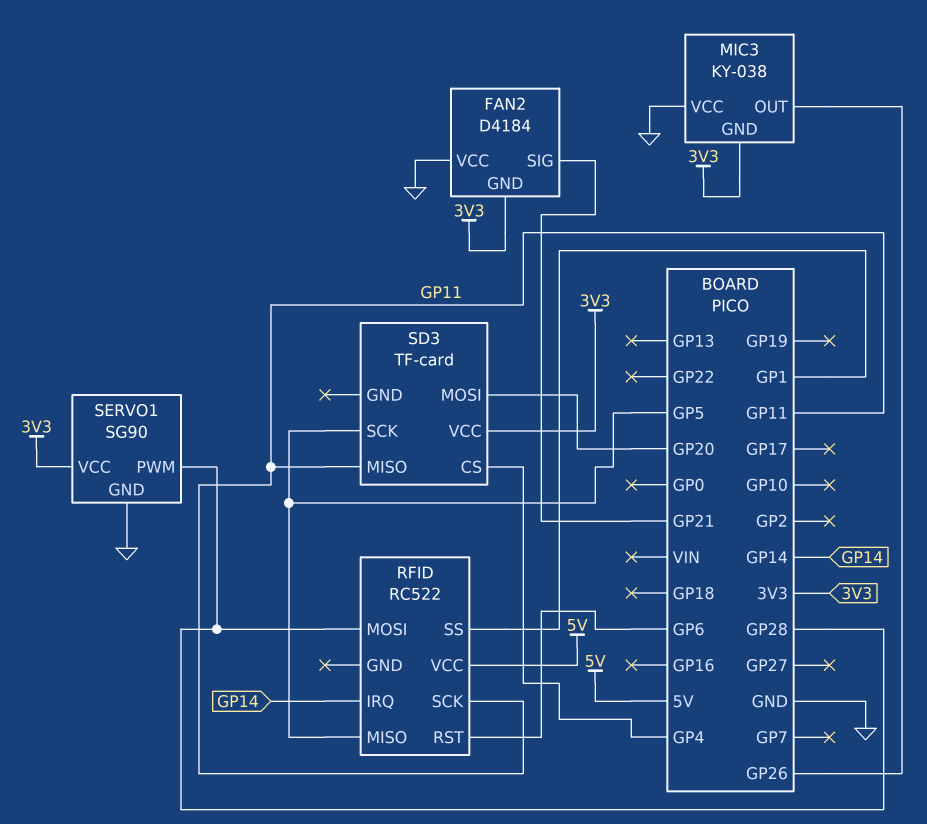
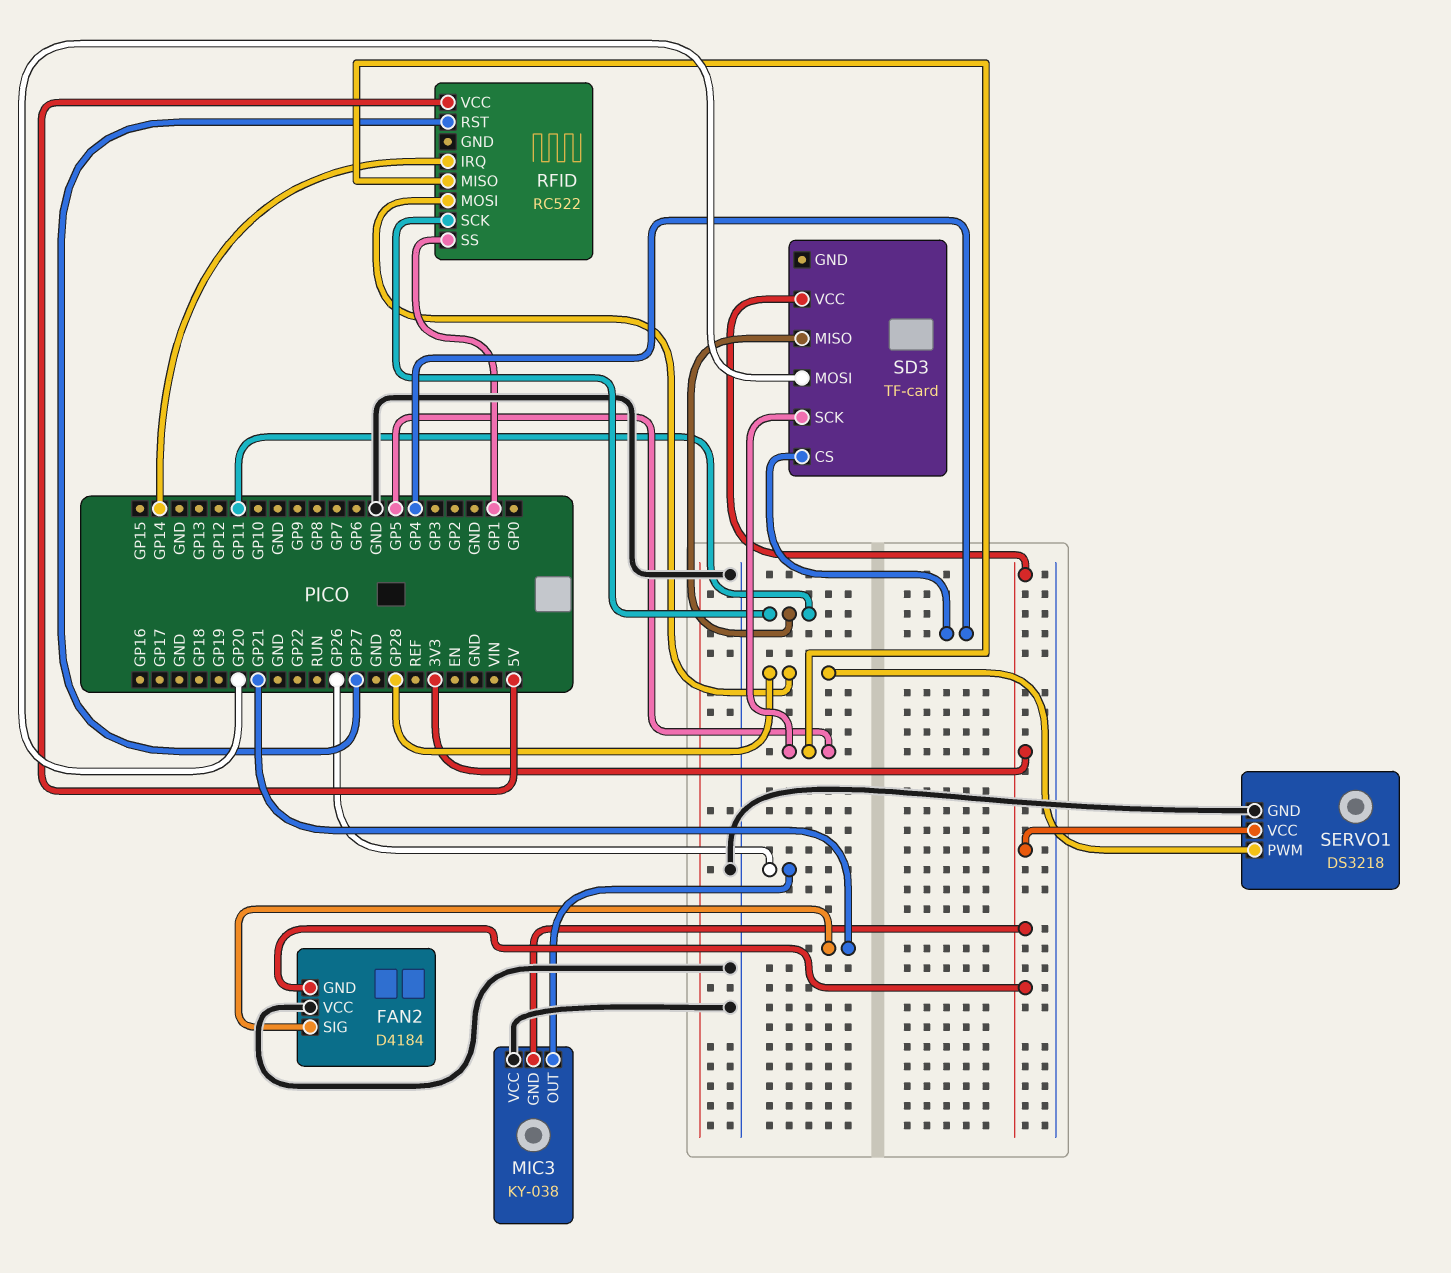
RFID pin RST: GP6 -> GP27
SERVO1: SG90 -> DS3218

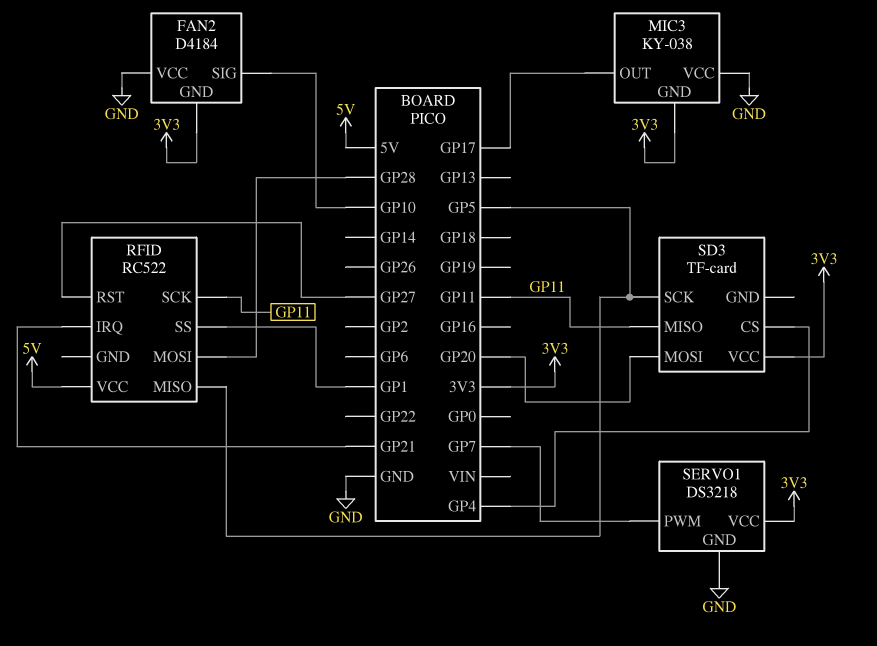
FAN2 pin SIG: GP21 -> GP10
MIC3 pin OUT: GP26 -> GP17
RFID pin IRQ: GP14 -> GP21
SERVO1 pin PWM: GP28 -> GP7

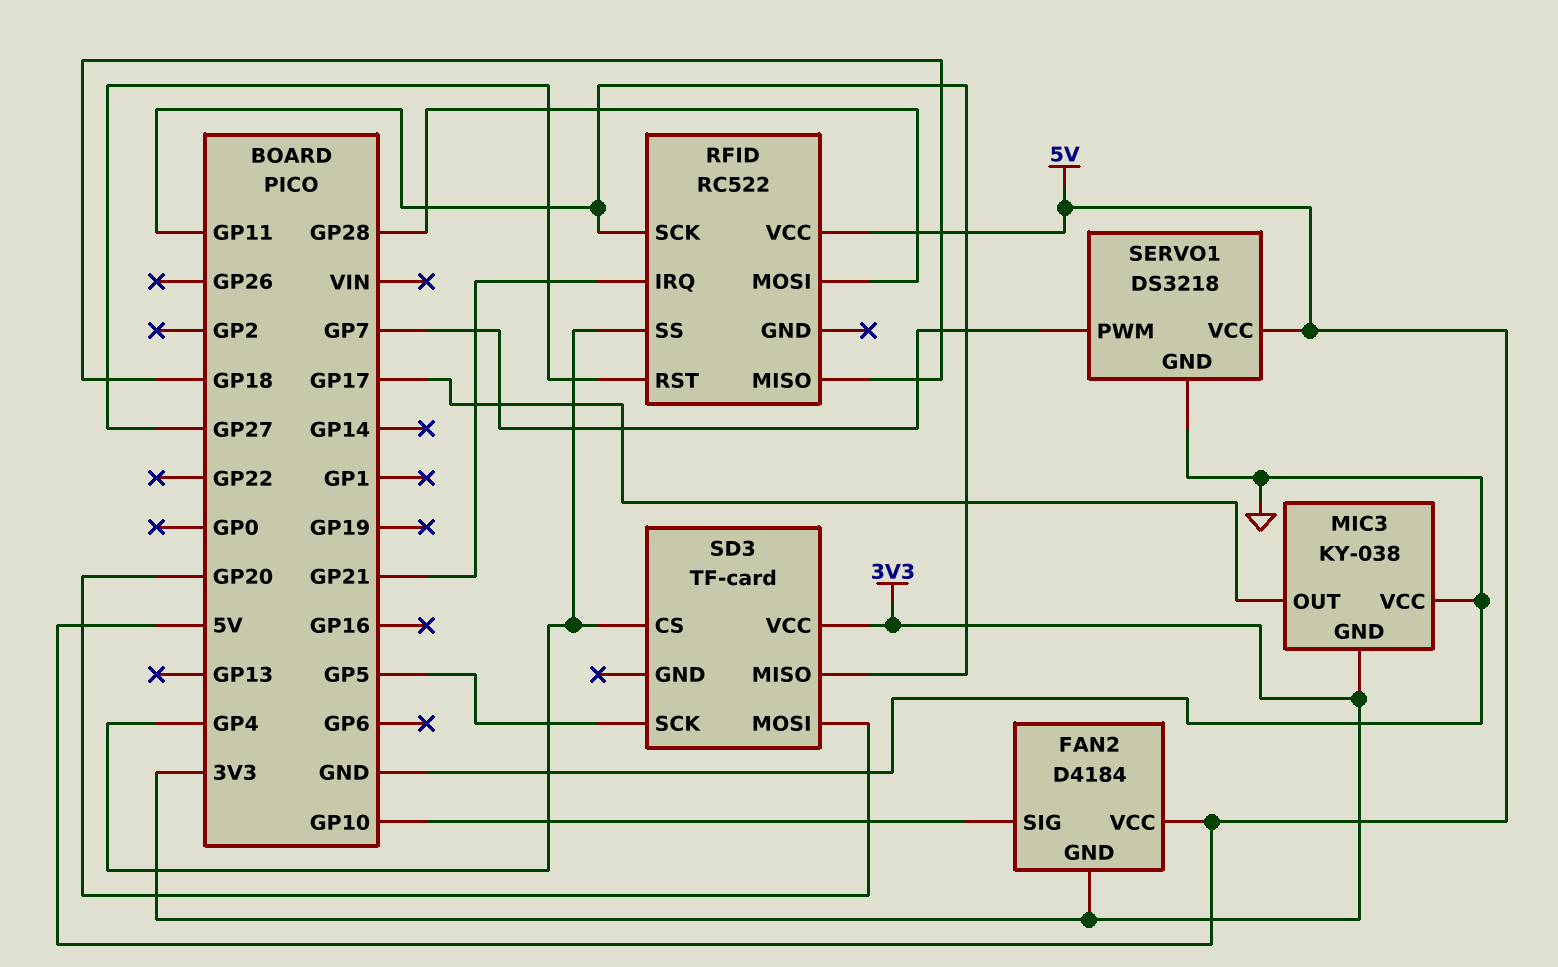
FAN2 pin VCC: GND -> 5V
RFID pin MISO: GP5 -> GP18
RFID pin SS: GP1 -> GP4
SERVO1 pin VCC: 3V3 -> 5V

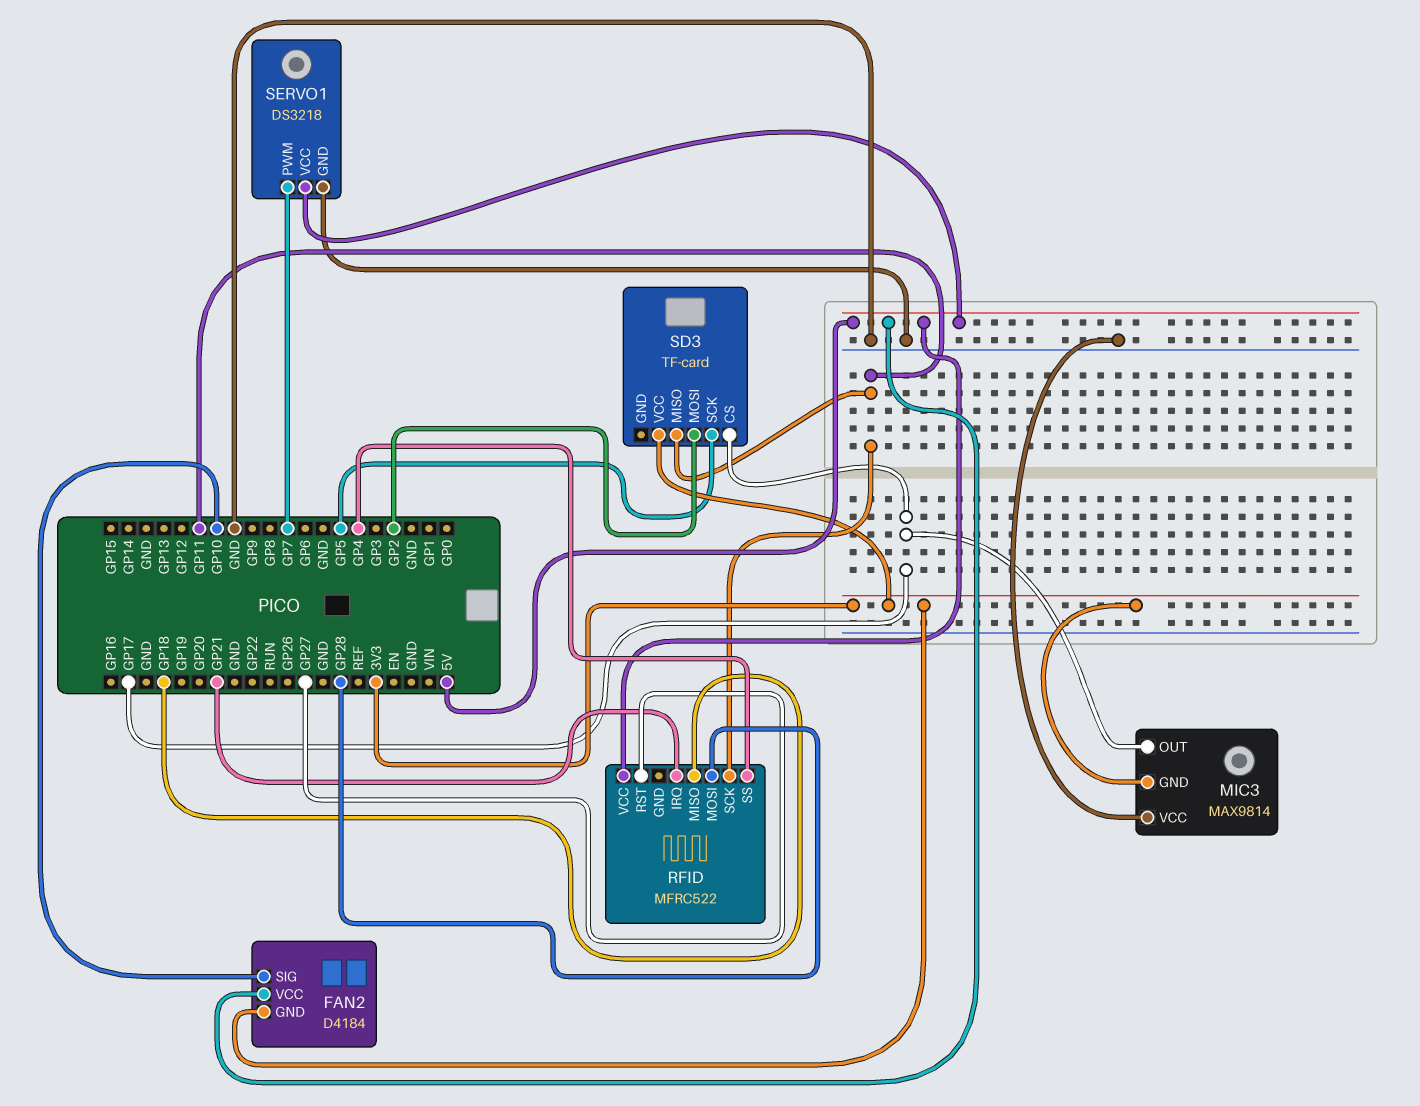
MIC3: KY-038 -> MAX9814
RFID: RC522 -> MFRC522
SD3 pin CS: GP4 -> GP17
SD3 pin MOSI: GP20 -> GP2

